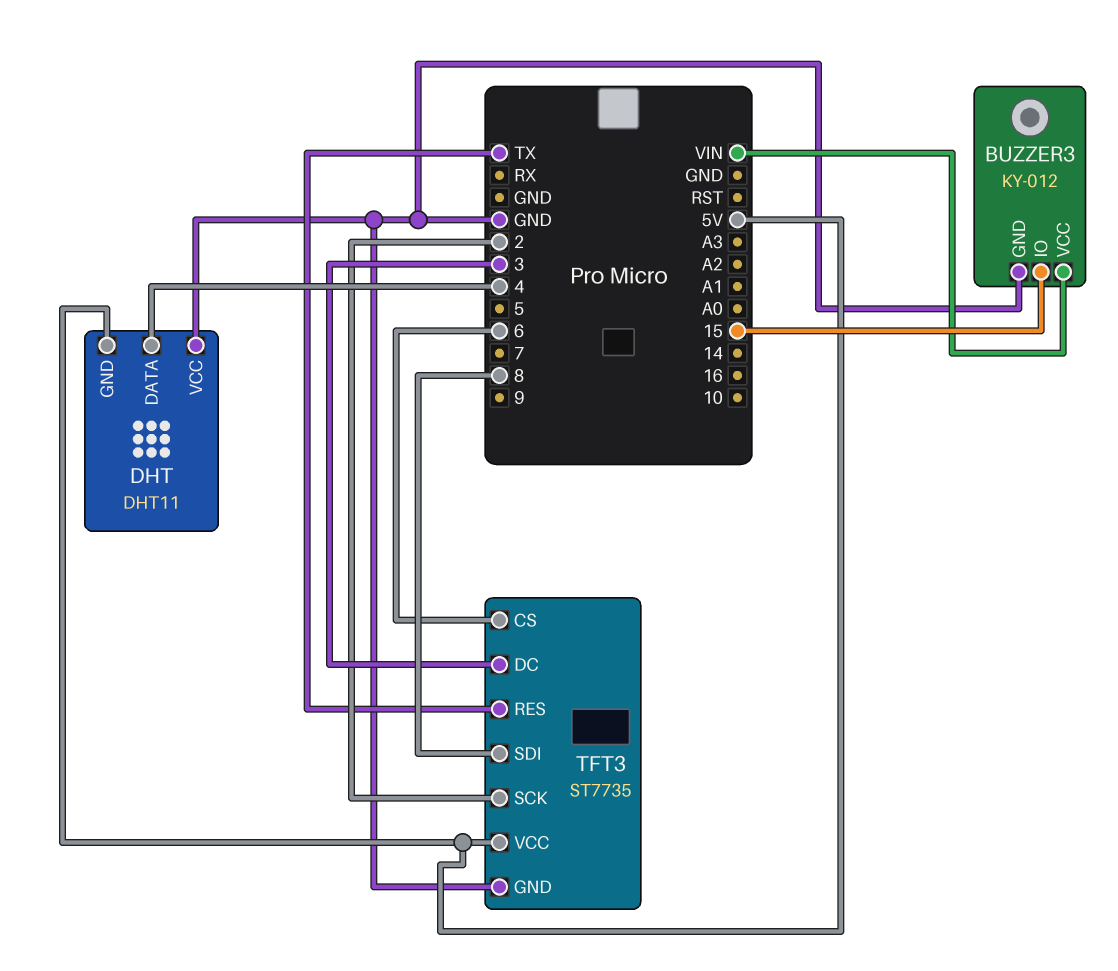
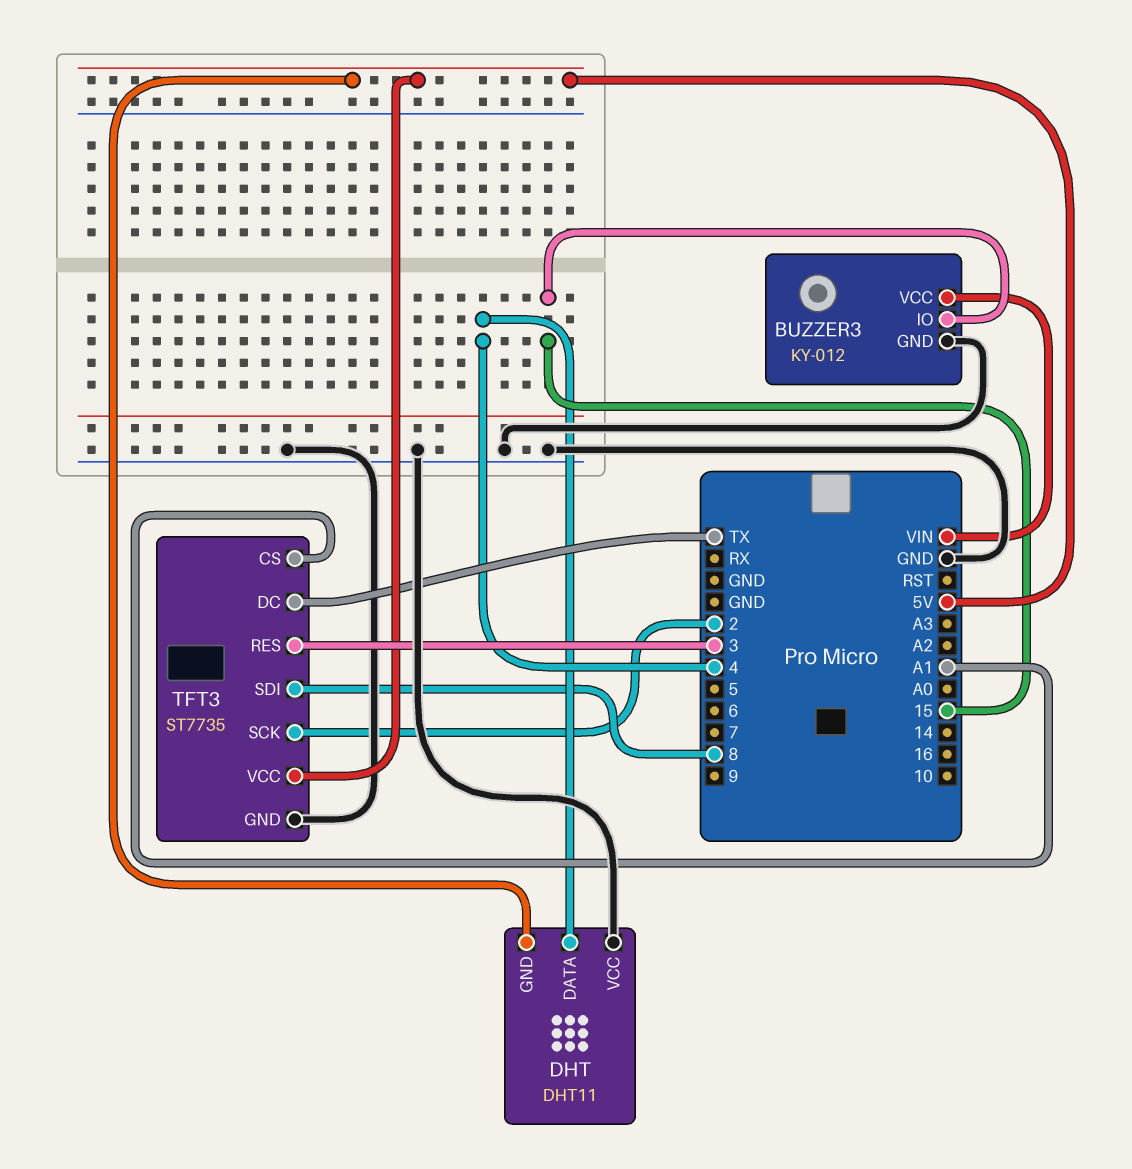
TFT3 pin CS: 6 -> A1
TFT3 pin DC: 3 -> TX
TFT3 pin RES: TX -> 3

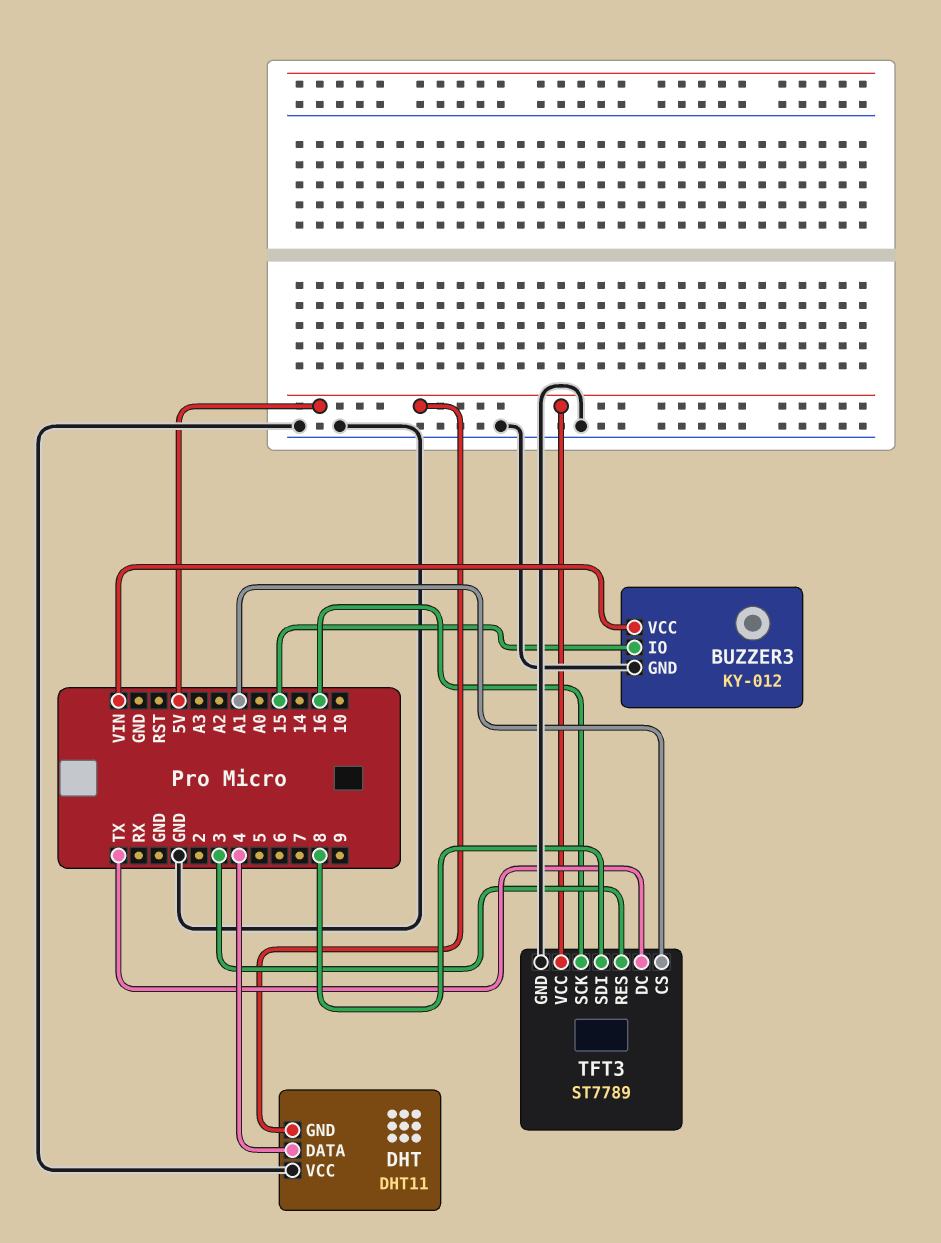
TFT3: ST7735 -> ST7789
TFT3 pin SCK: 2 -> 16

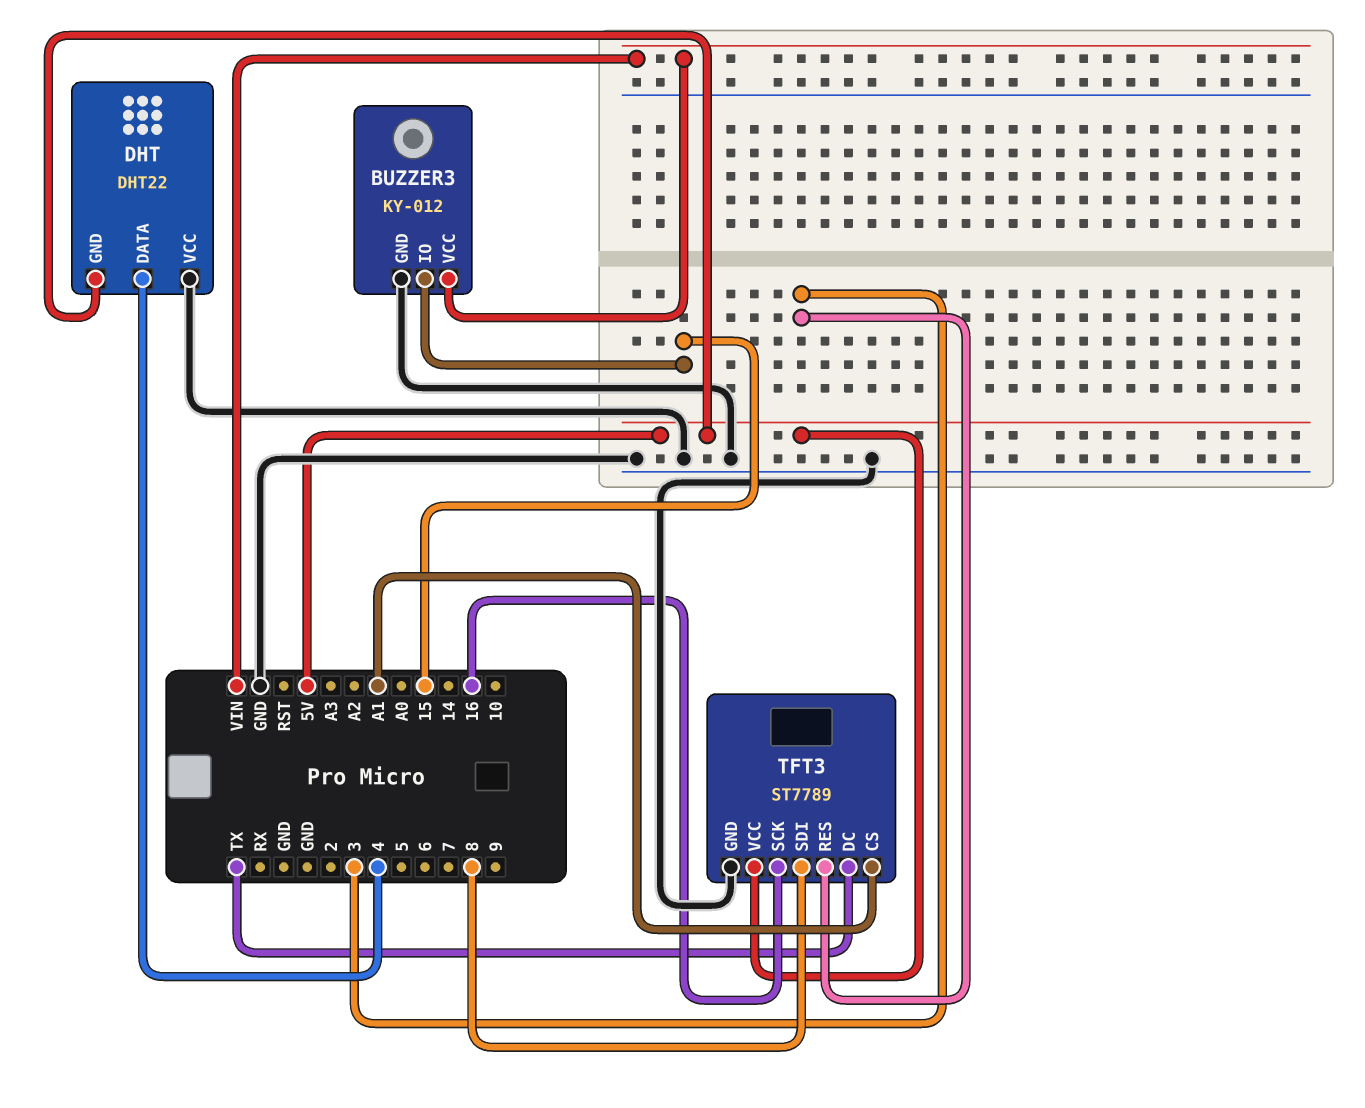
DHT: DHT11 -> DHT22

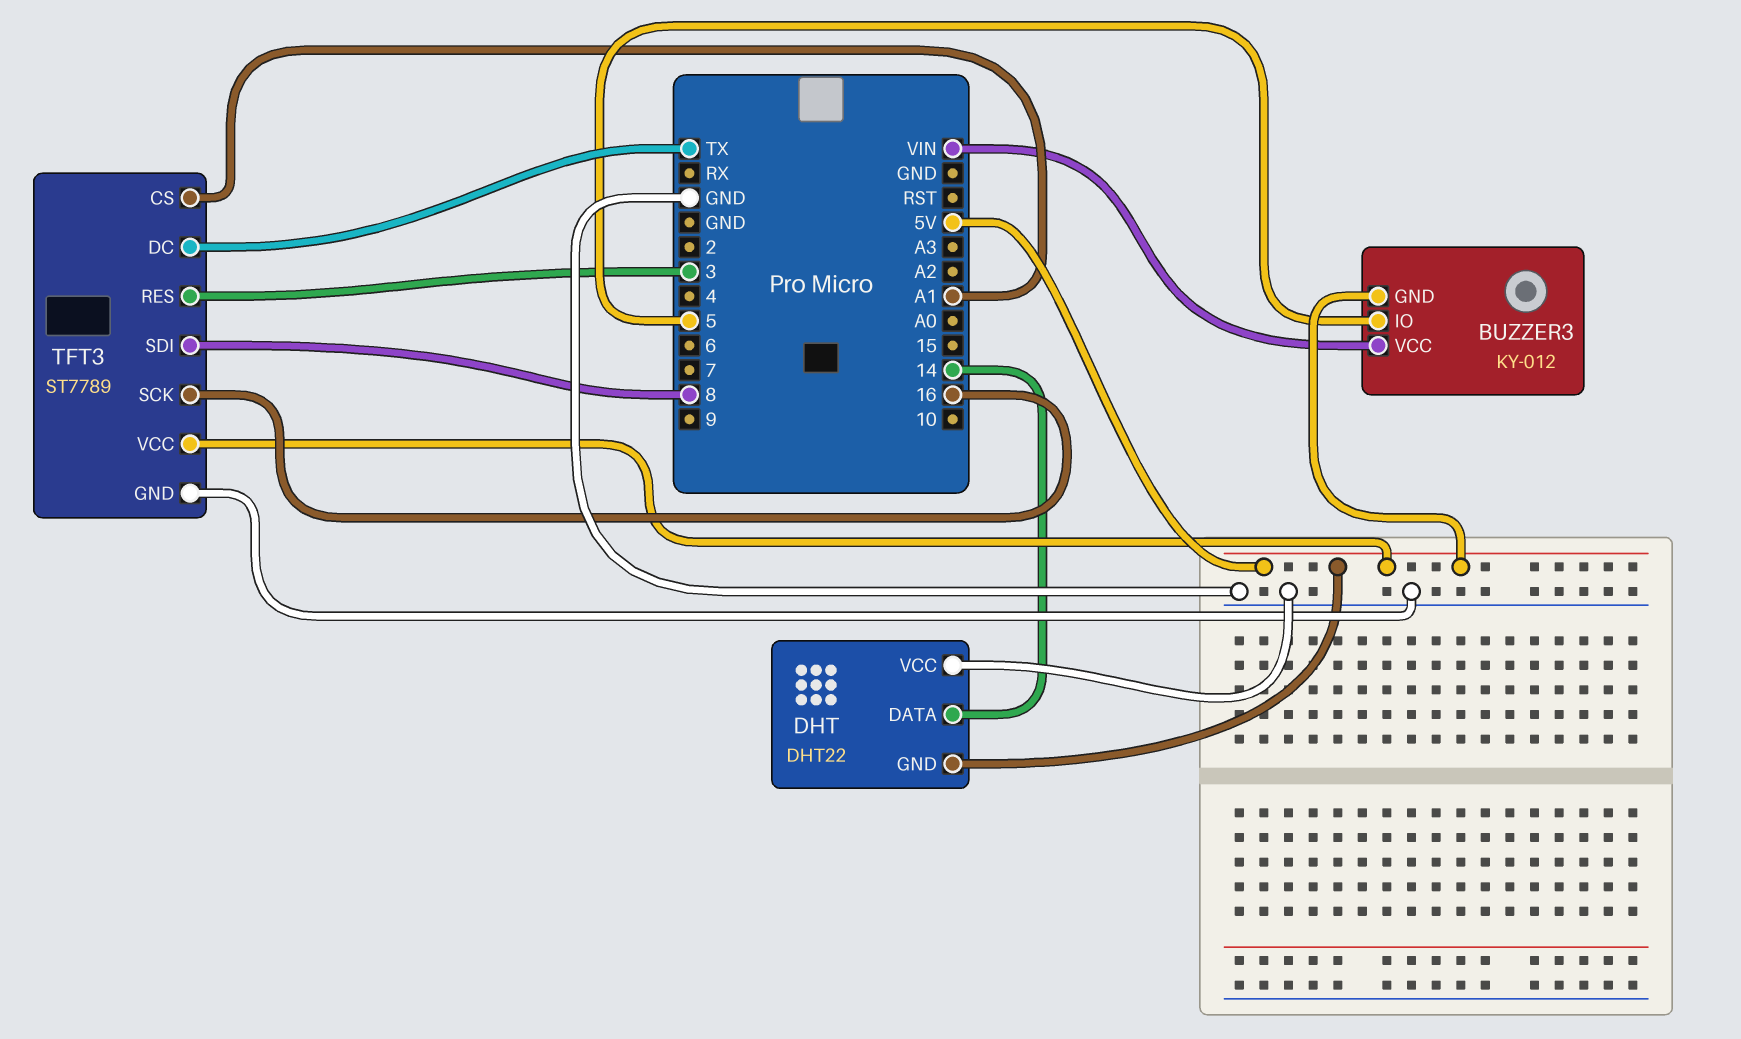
BUZZER3 pin GND: GND -> 5V
BUZZER3 pin IO: 15 -> 5
DHT pin DATA: 4 -> 14

